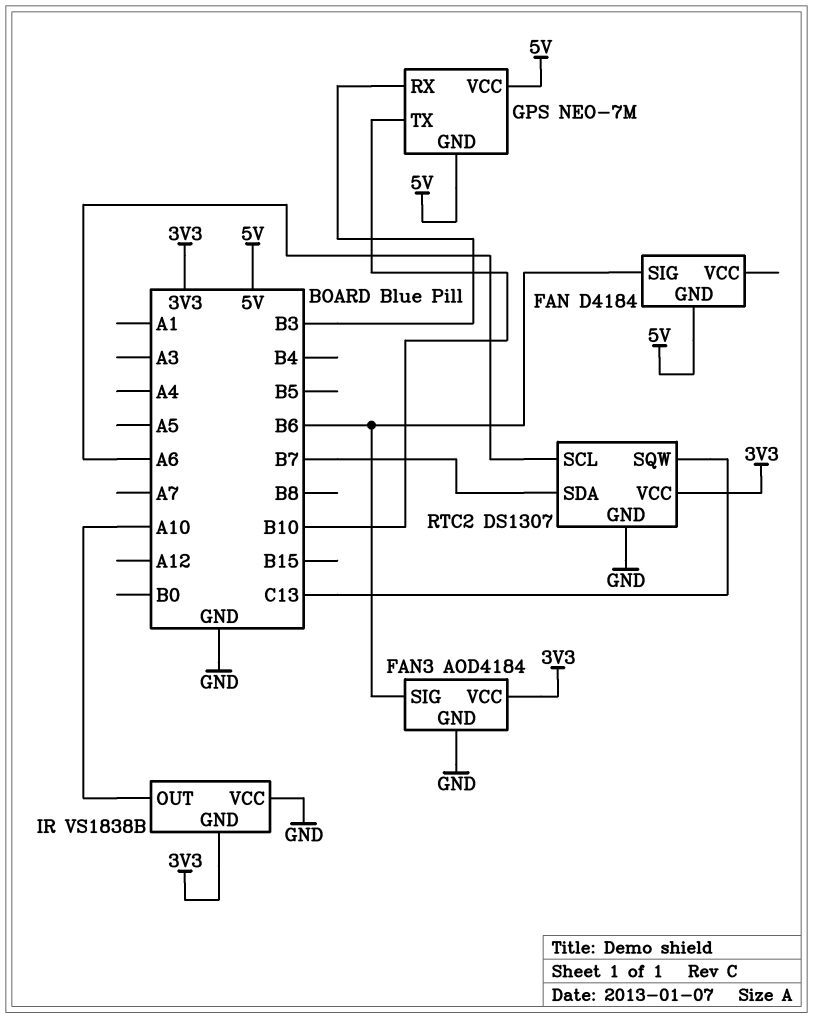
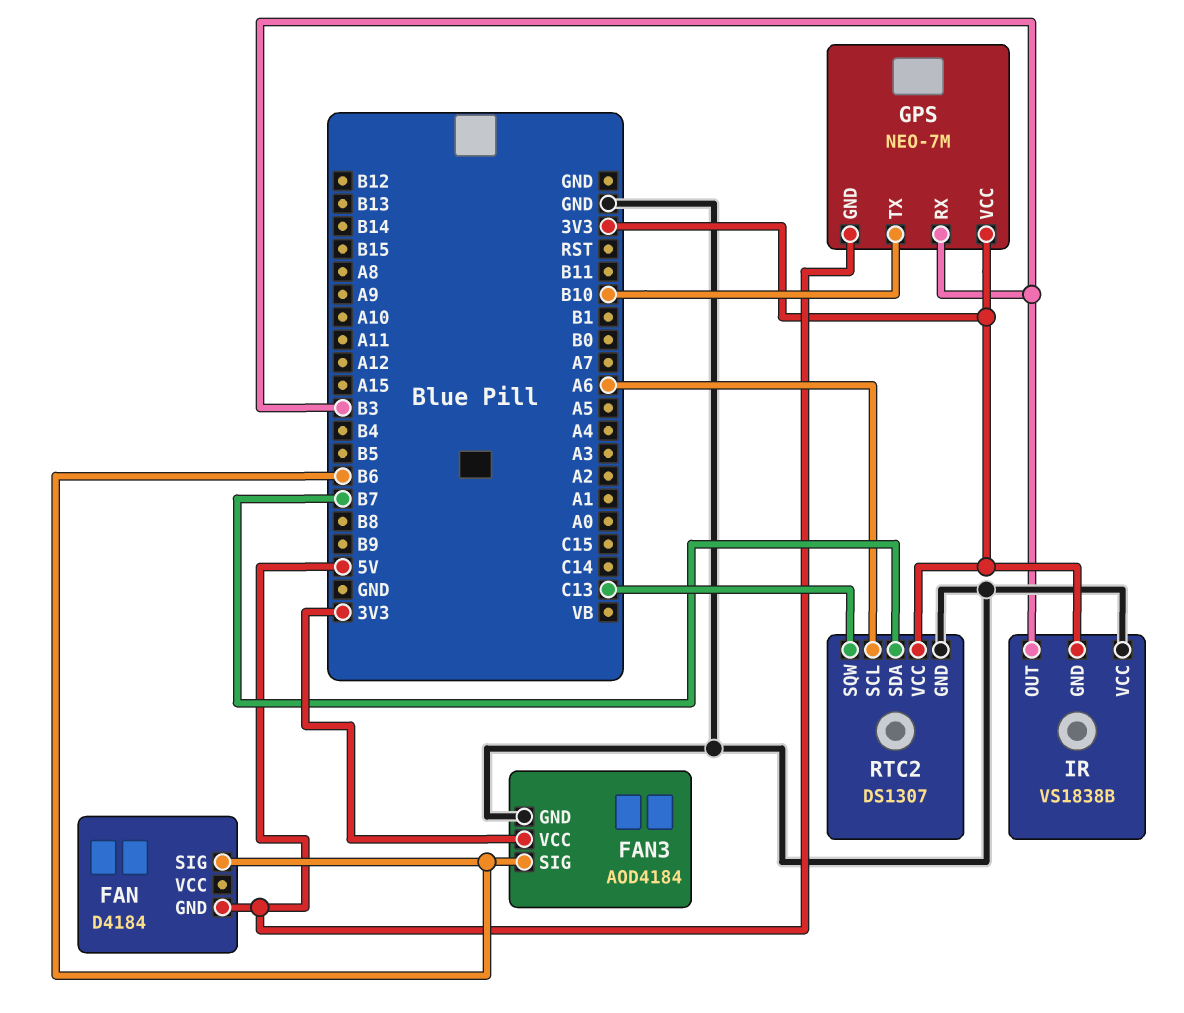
GPS pin VCC: 5V -> 3V3
IR pin OUT: A10 -> B3

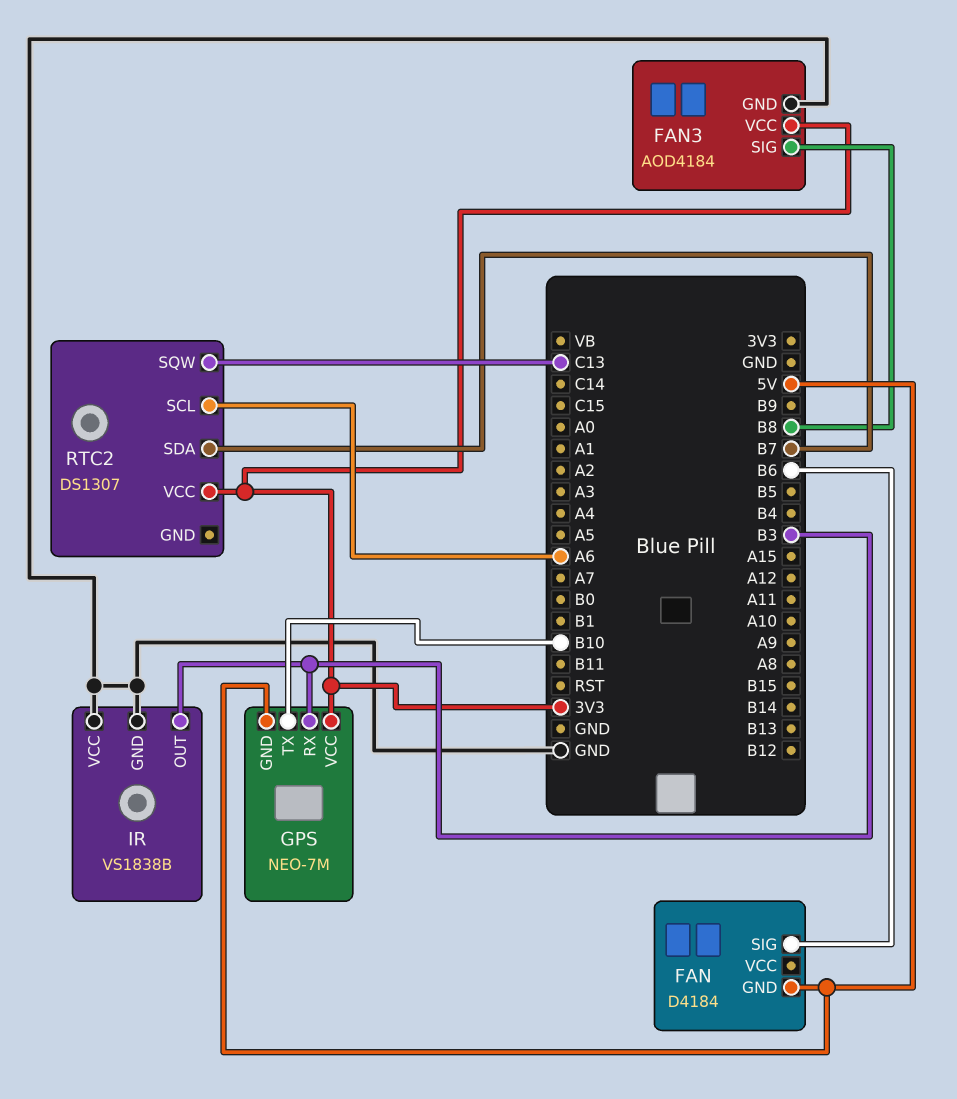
FAN3 pin SIG: B6 -> B8
IR pin GND: 3V3 -> GND
RTC2 pin GND: GND -> none

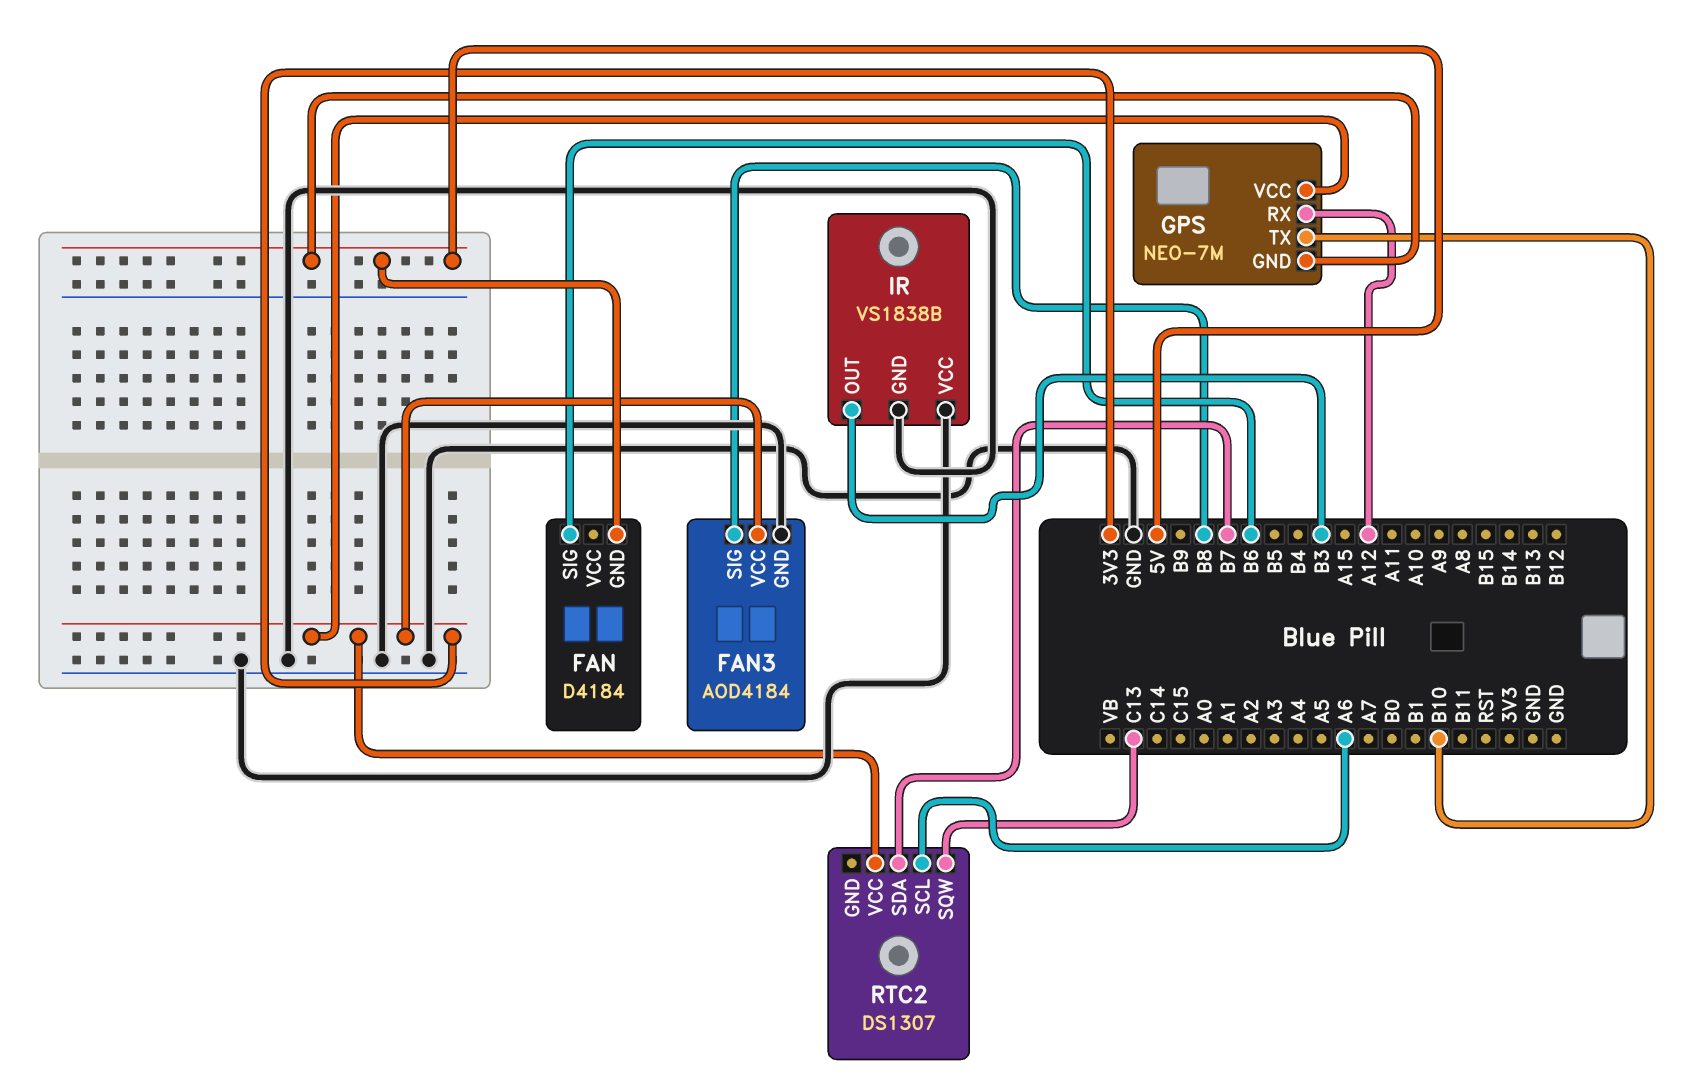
GPS pin RX: B3 -> A12

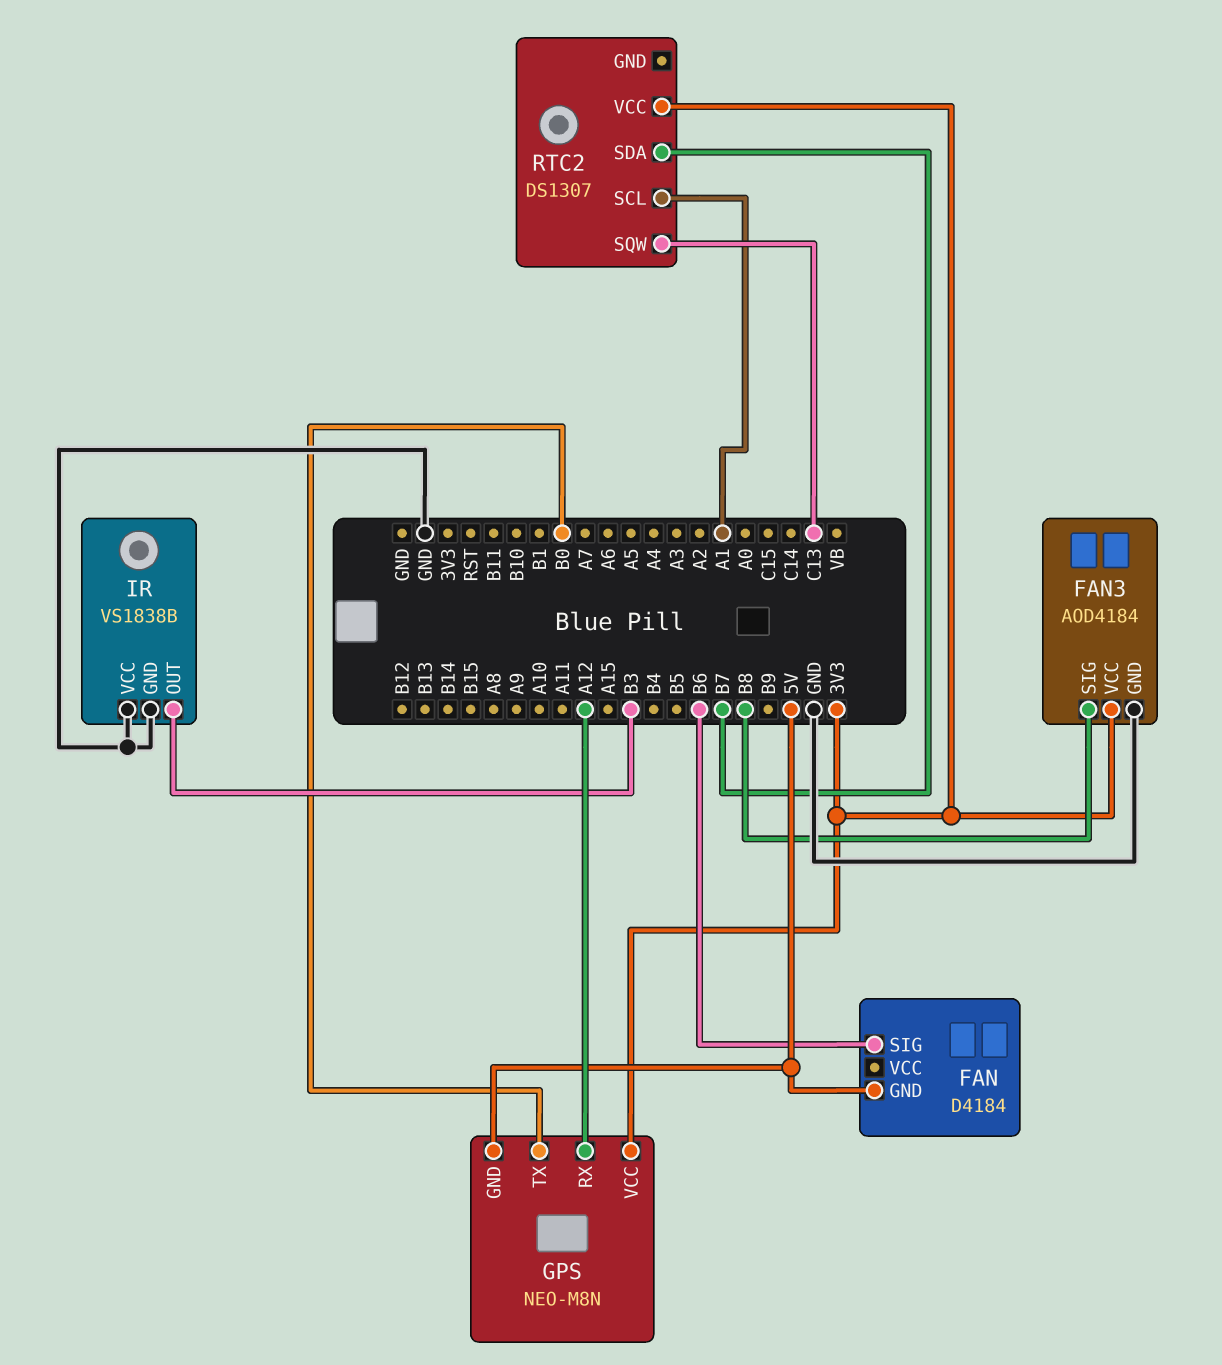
GPS: NEO-7M -> NEO-M8N
GPS pin TX: B10 -> B0
RTC2 pin SCL: A6 -> A1

